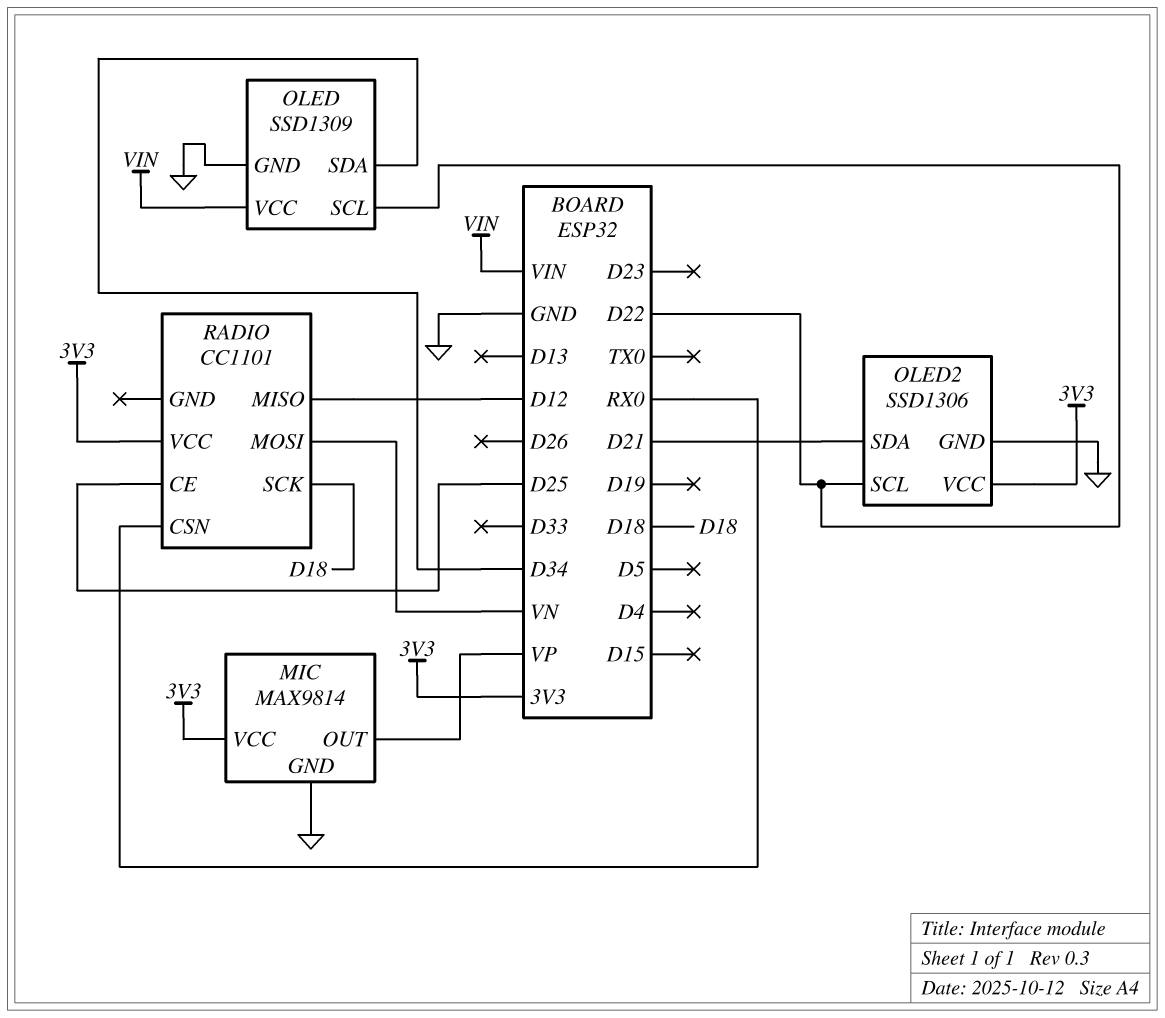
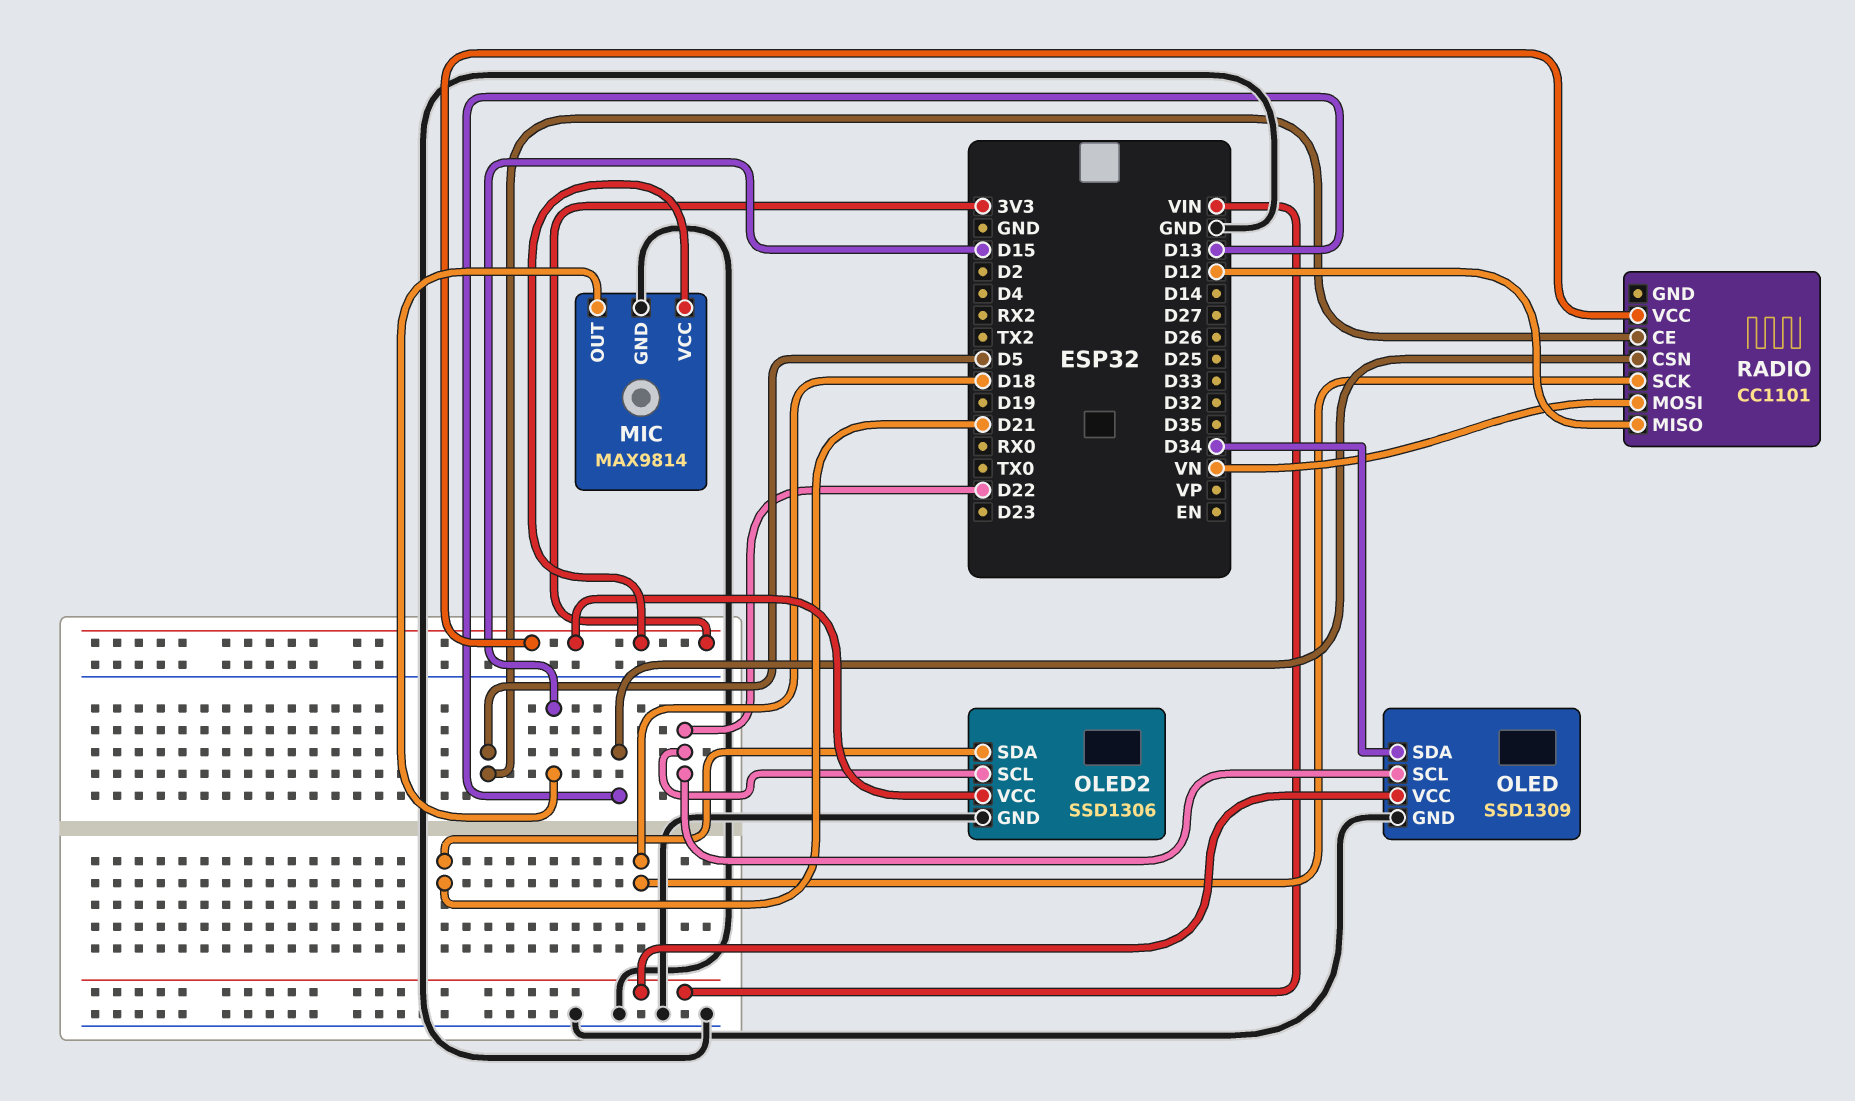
MIC pin OUT: VP -> D15
RADIO pin CE: D25 -> D5
RADIO pin CSN: RX0 -> D13

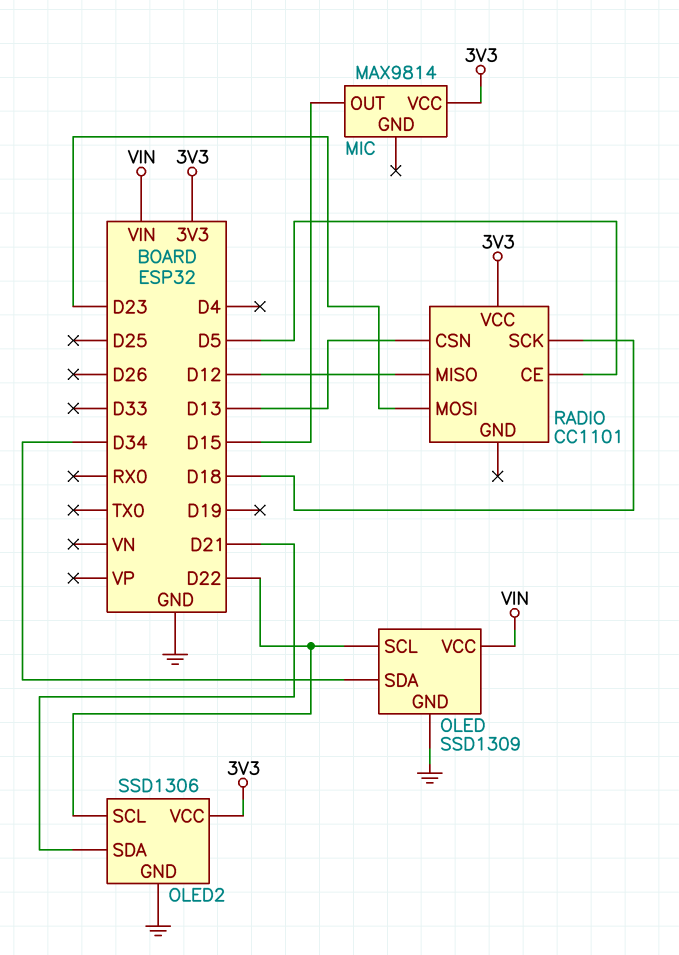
MIC pin GND: GND -> none
RADIO pin MOSI: VN -> D23

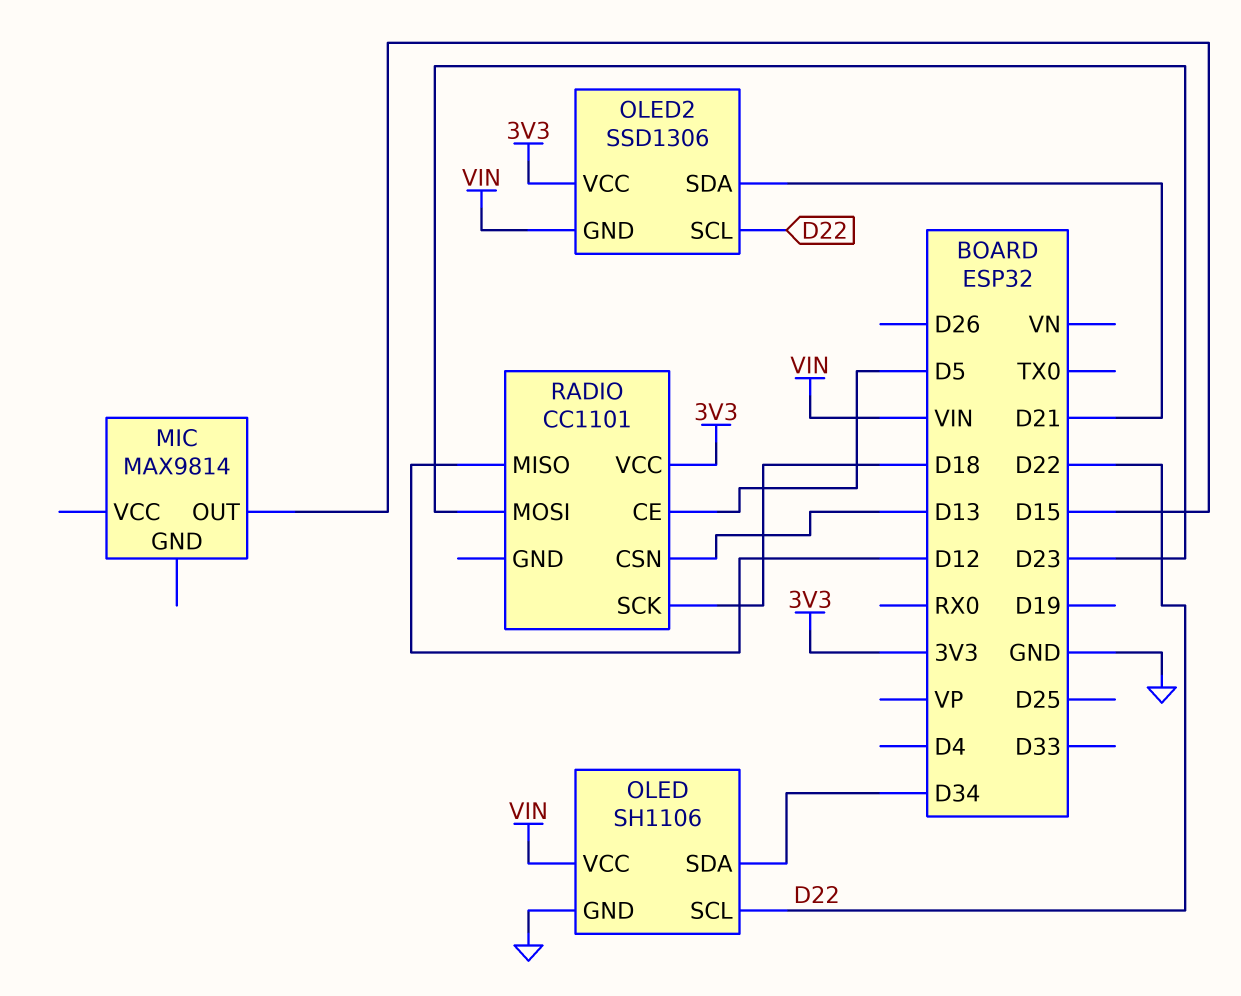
MIC pin VCC: 3V3 -> none
OLED: SSD1309 -> SH1106
OLED2 pin GND: GND -> VIN

